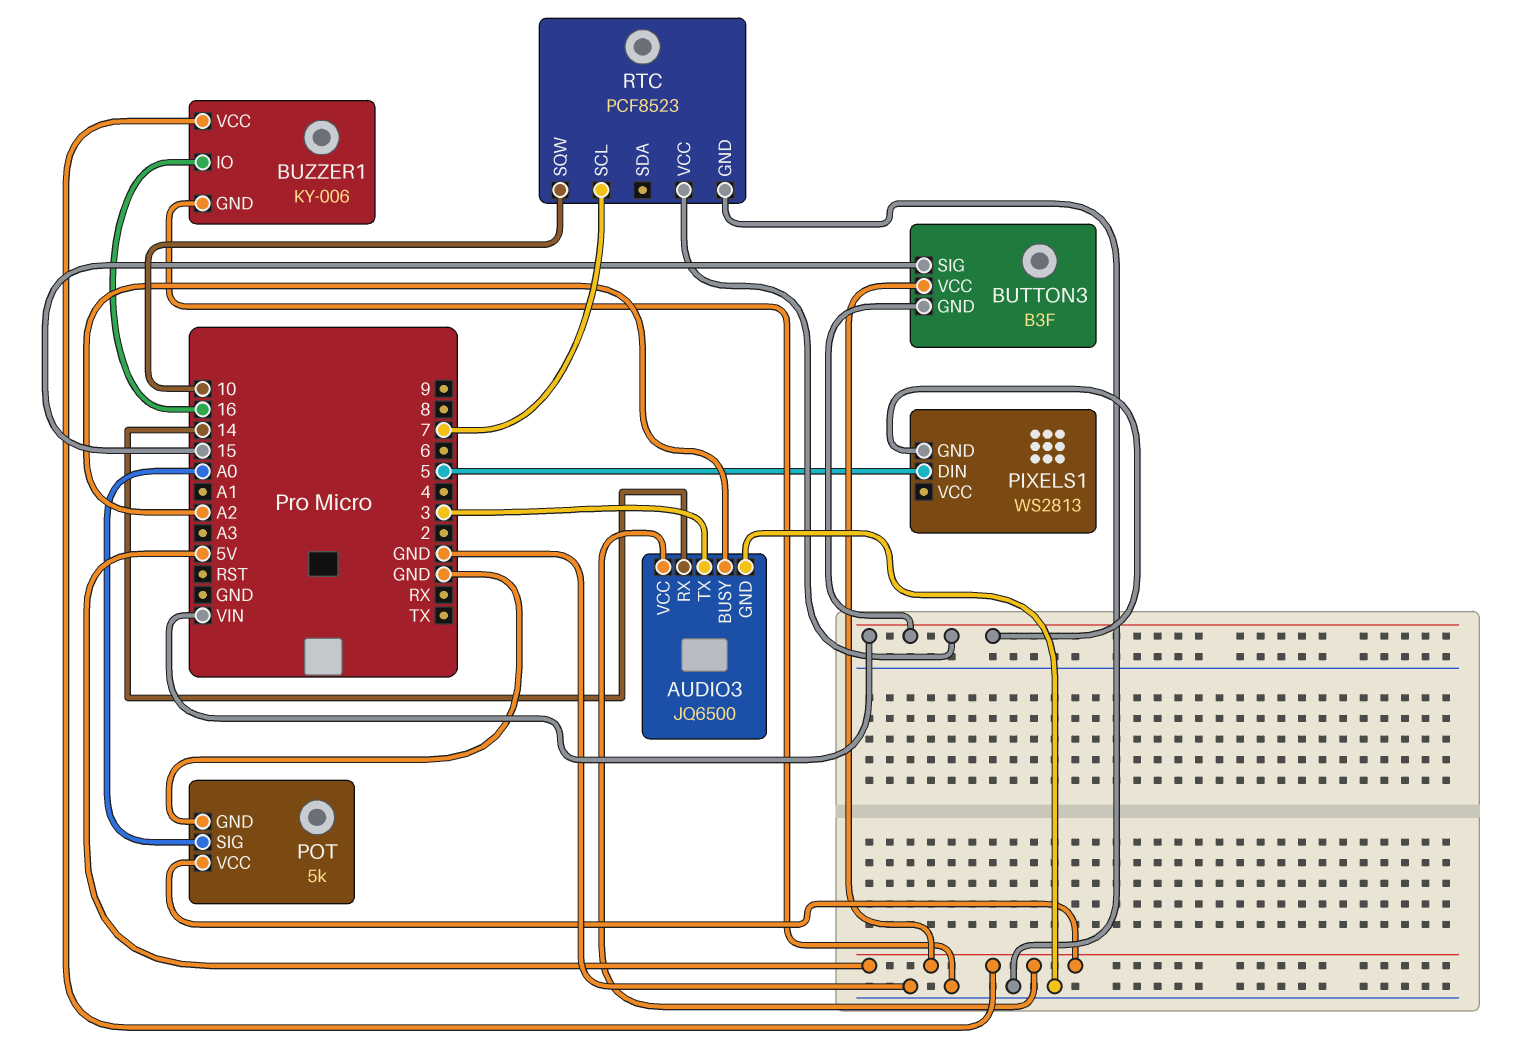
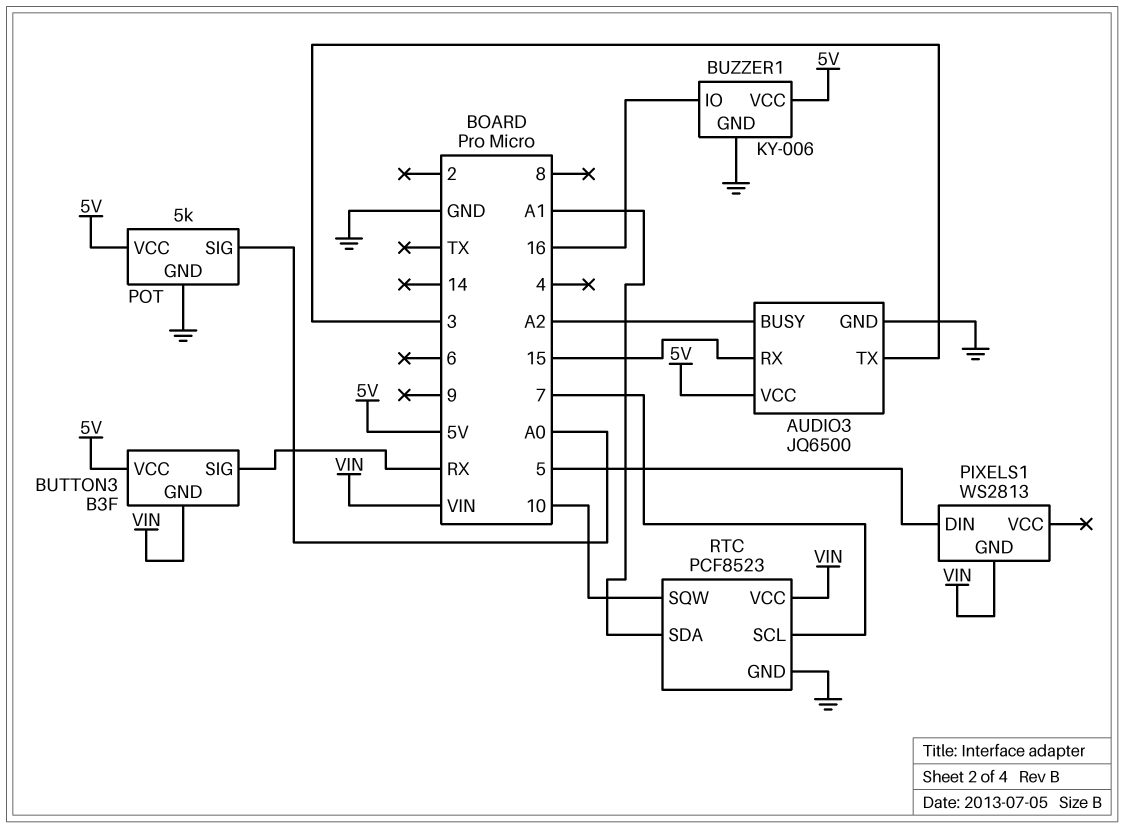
AUDIO3 pin RX: 14 -> 15
BUTTON3 pin SIG: 15 -> RX
RTC pin SDA: none -> A1

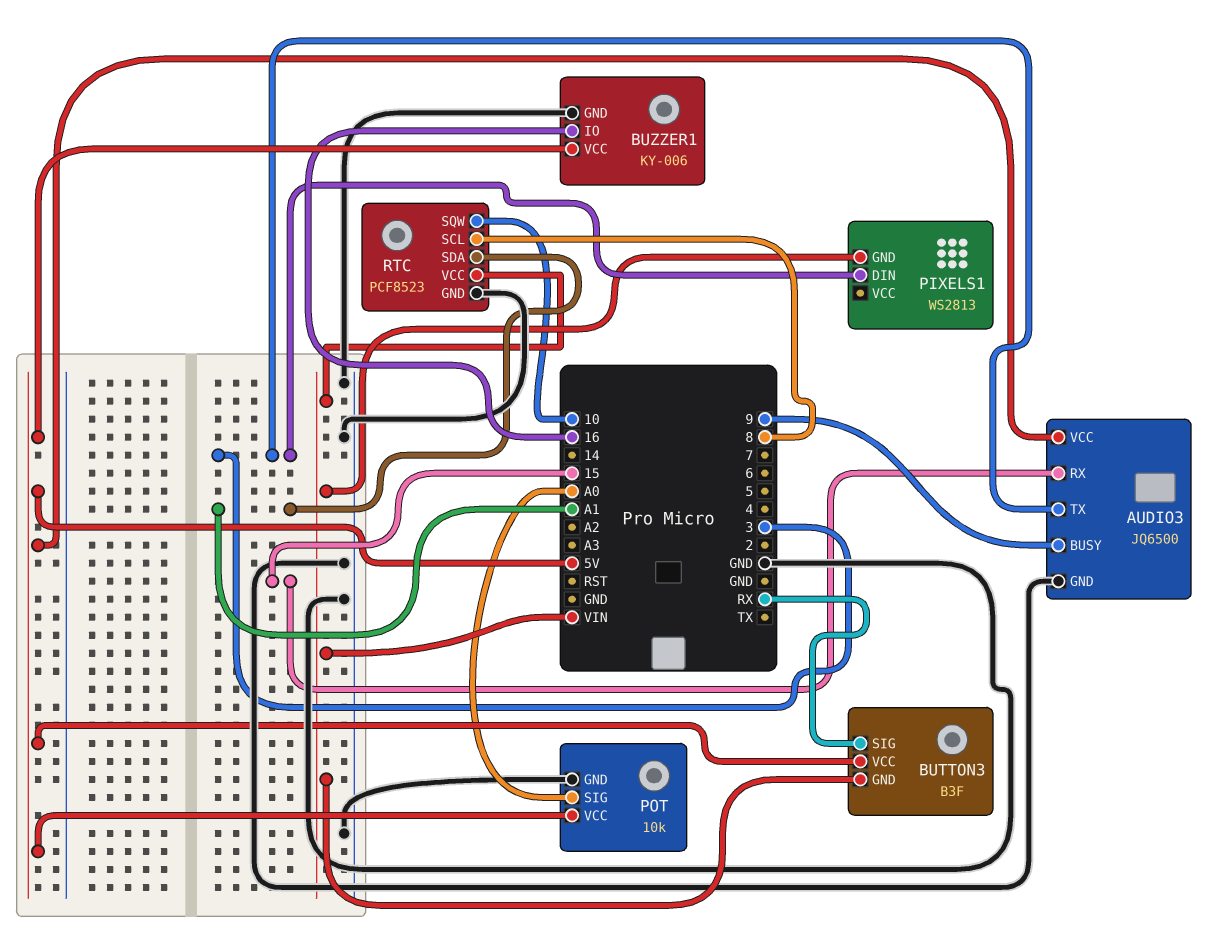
AUDIO3 pin BUSY: A2 -> 9
PIXELS1 pin DIN: 5 -> 3
POT: 5k -> 10k
RTC pin SCL: 7 -> 8

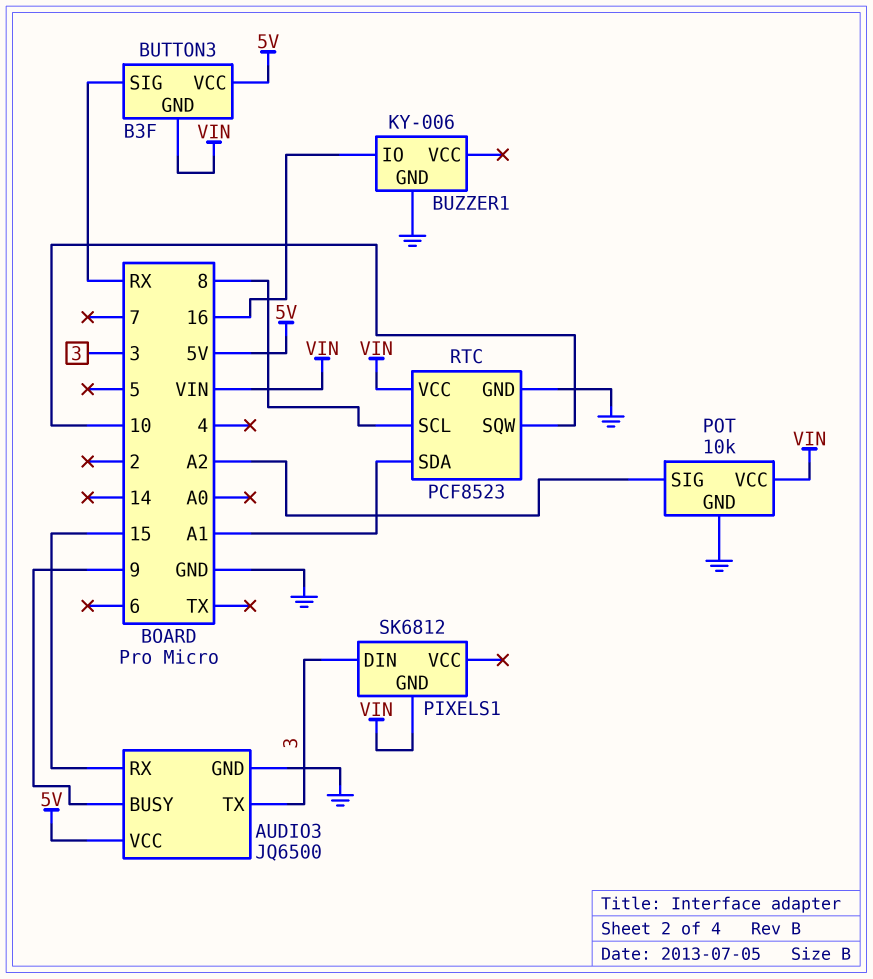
BUZZER1 pin VCC: 5V -> none
PIXELS1: WS2813 -> SK6812
POT pin SIG: A0 -> A2
POT pin VCC: 5V -> VIN

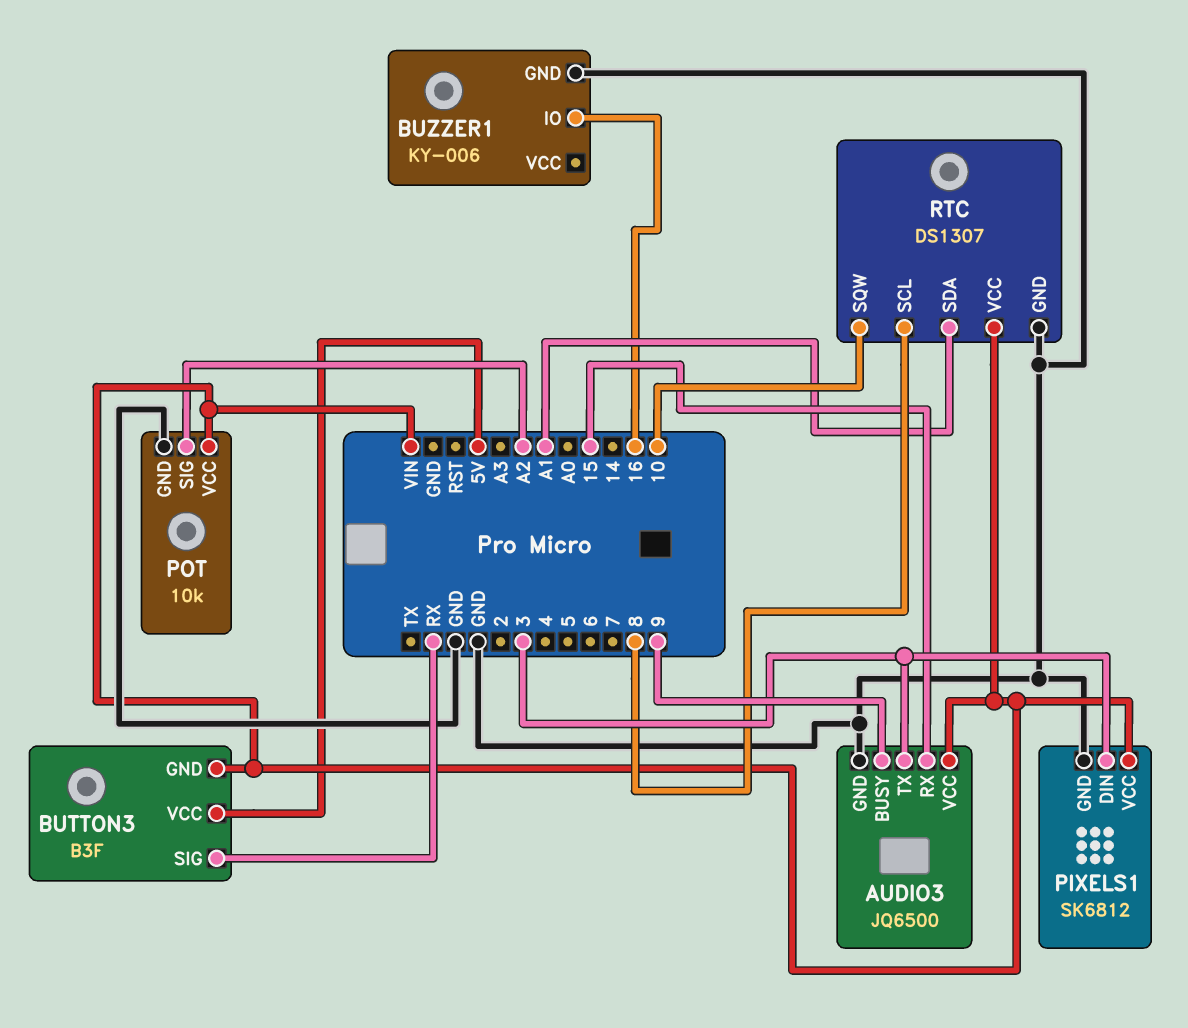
AUDIO3 pin VCC: 5V -> VIN
PIXELS1 pin GND: VIN -> GND
PIXELS1 pin VCC: none -> VIN
RTC: PCF8523 -> DS1307

